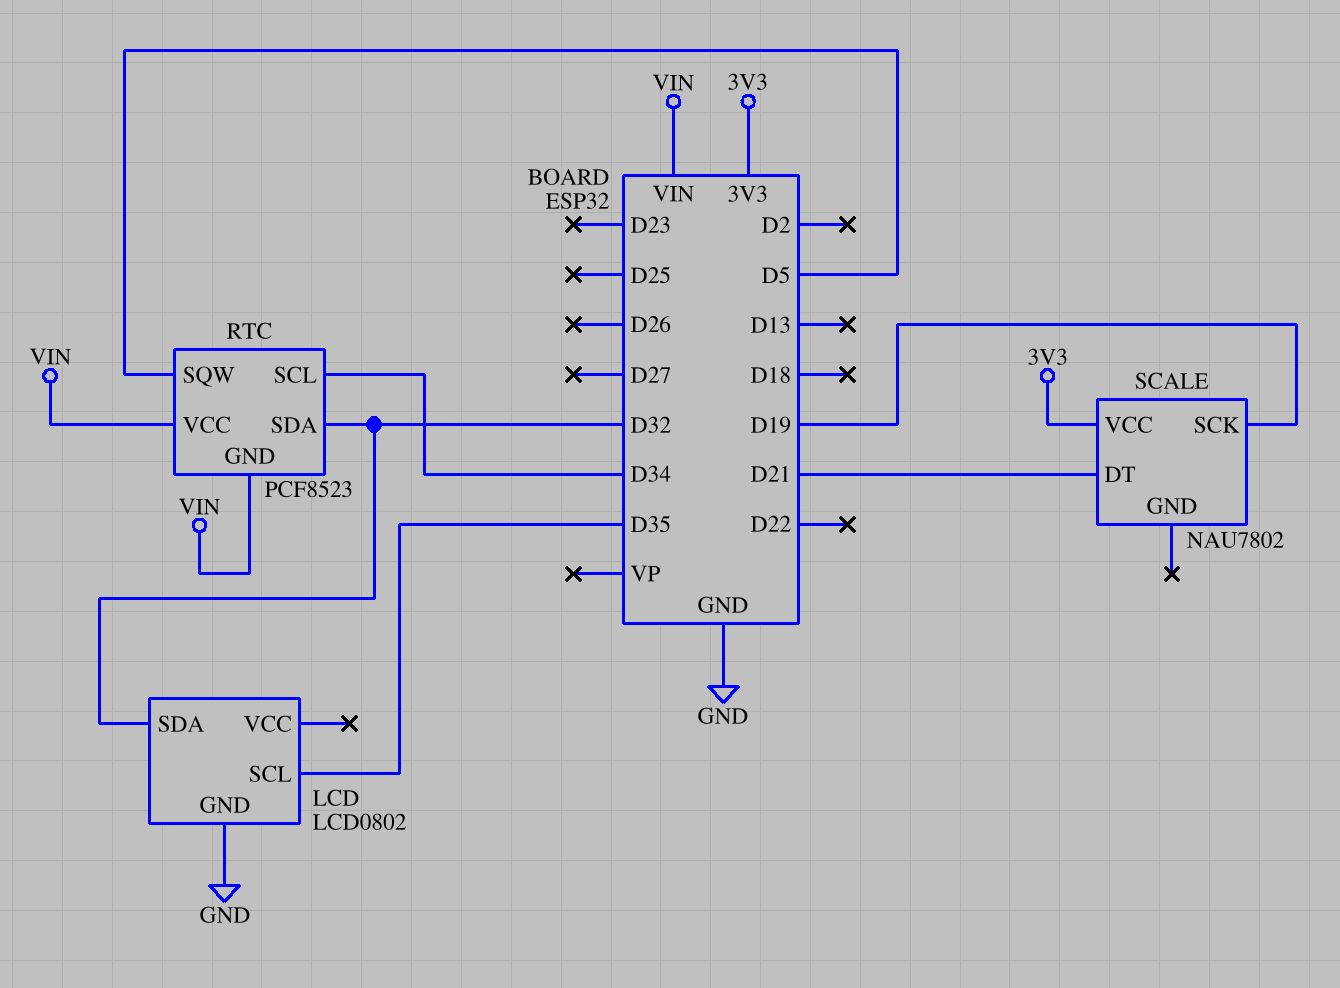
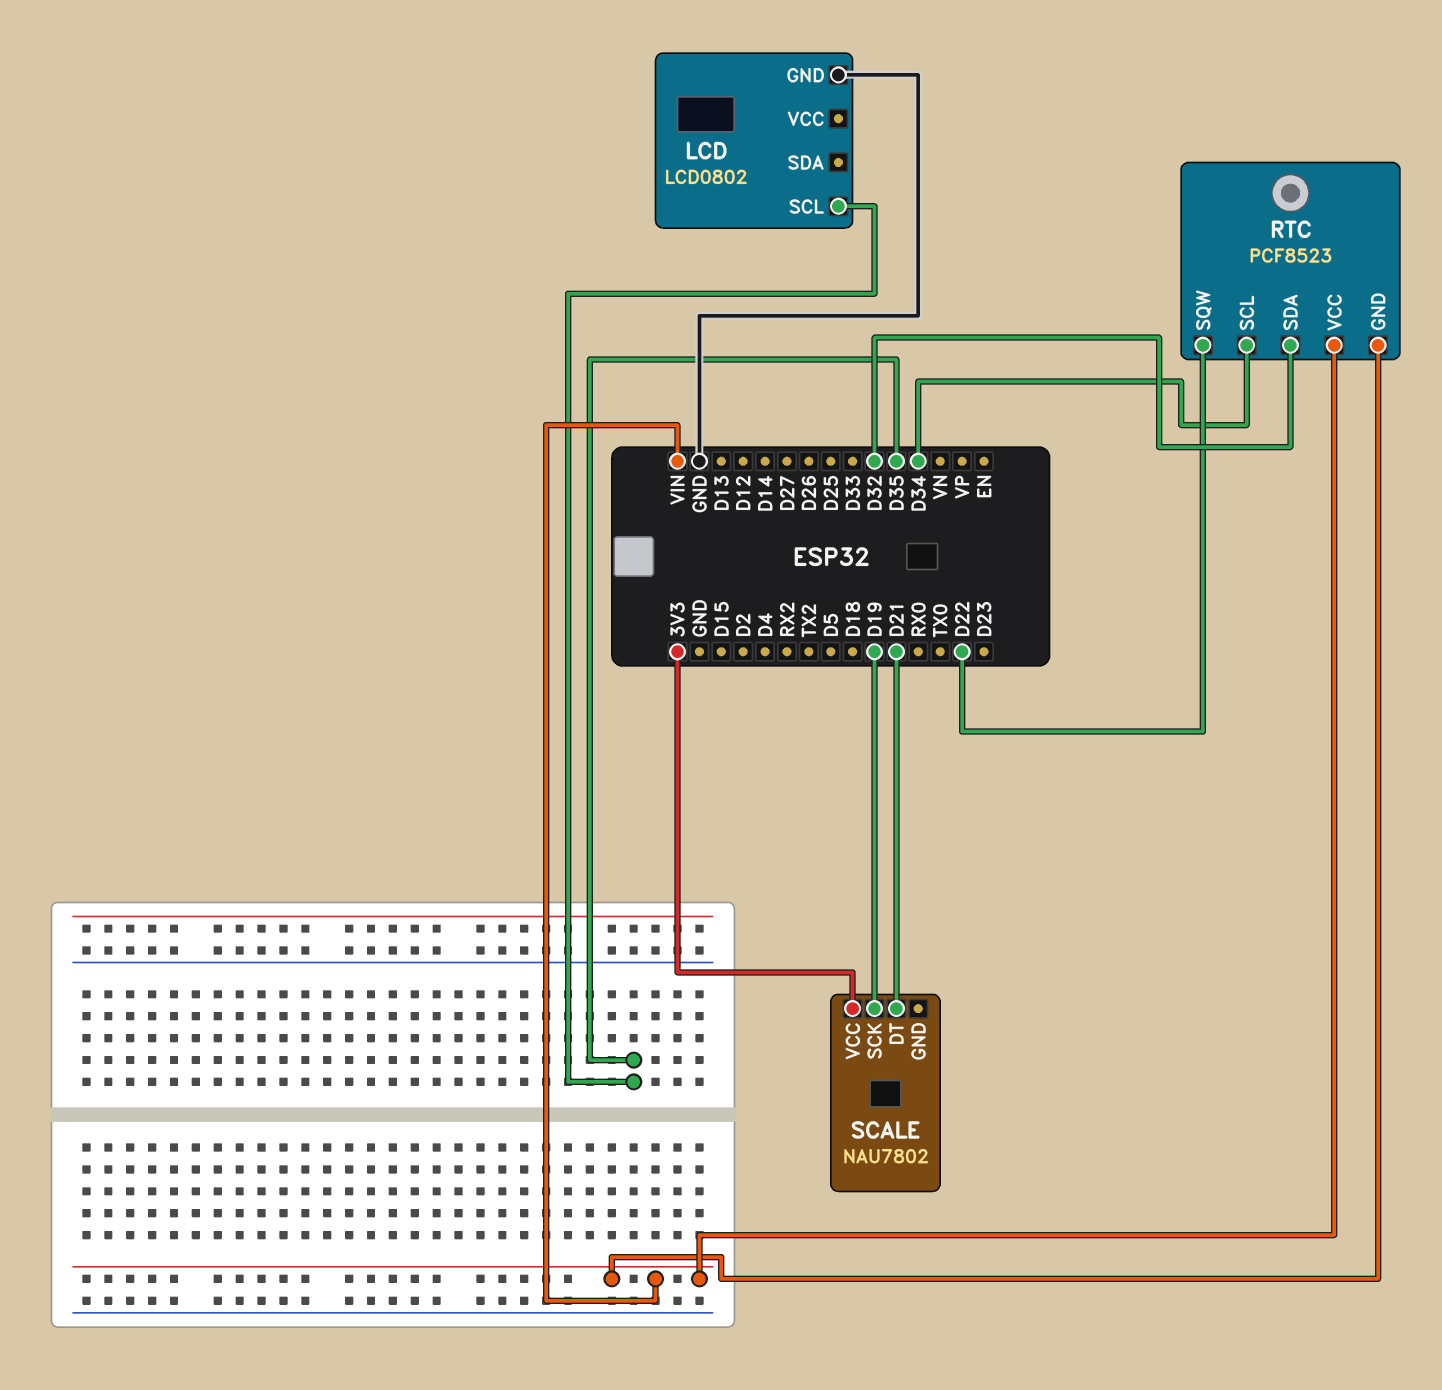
LCD pin SDA: D32 -> none
RTC pin SQW: D5 -> D22

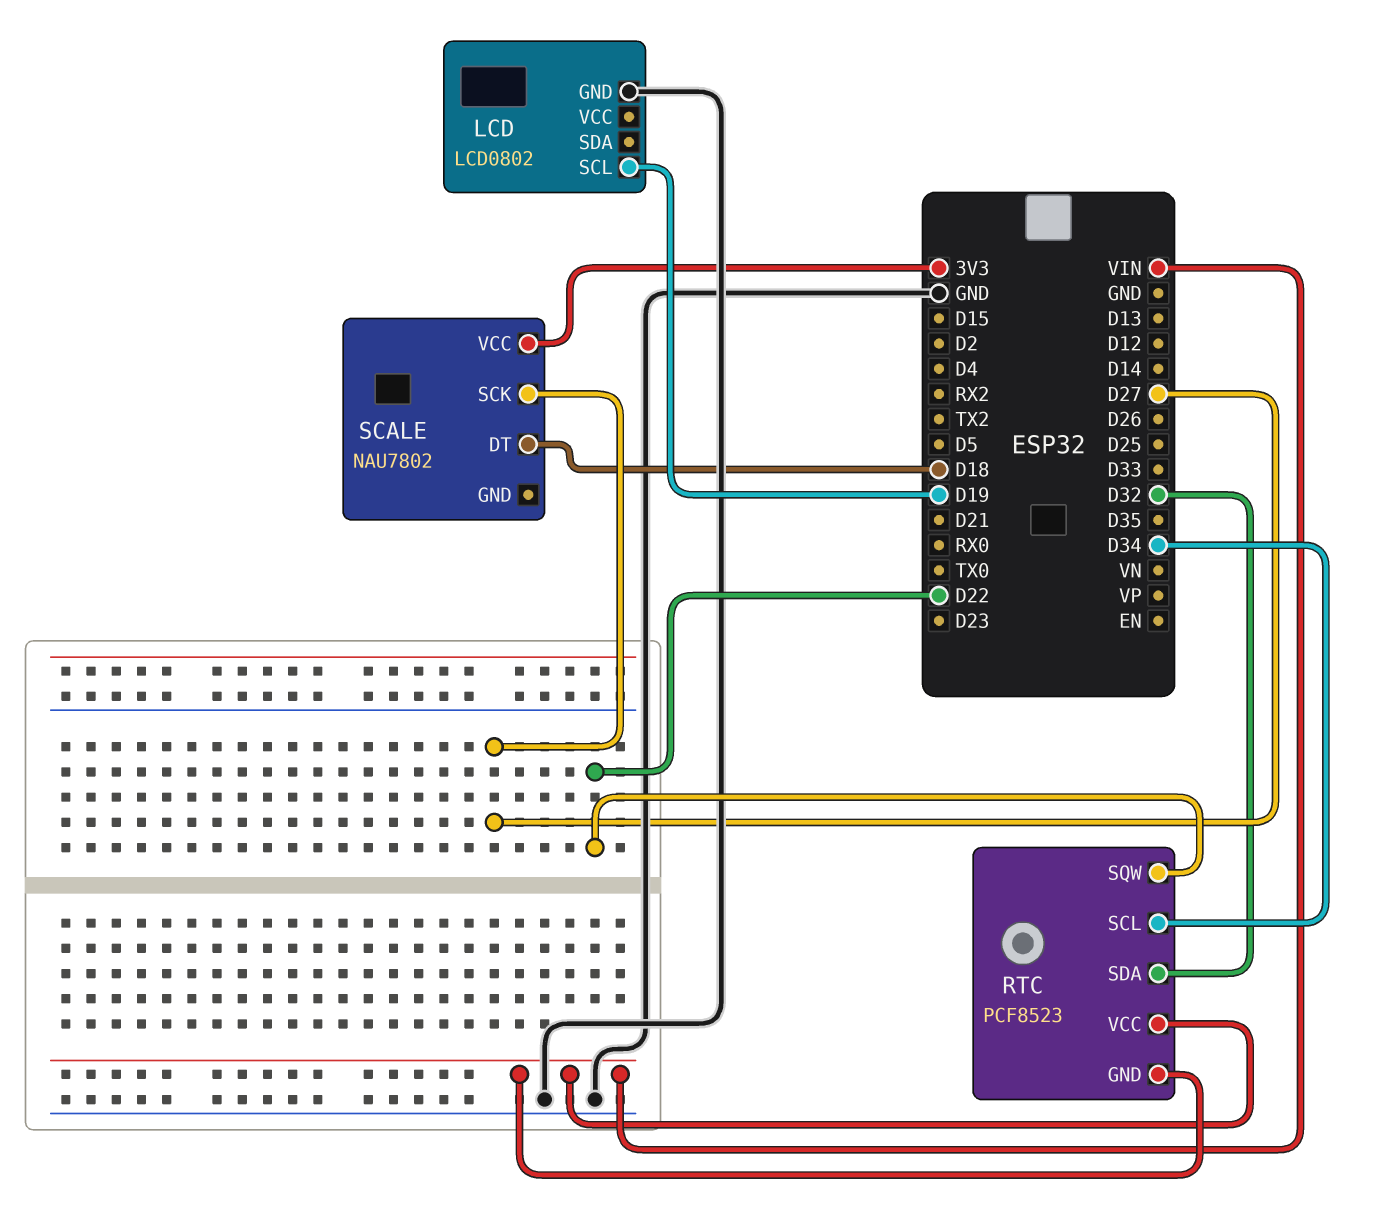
LCD pin SCL: D35 -> D19
SCALE pin DT: D21 -> D18
SCALE pin SCK: D19 -> D27

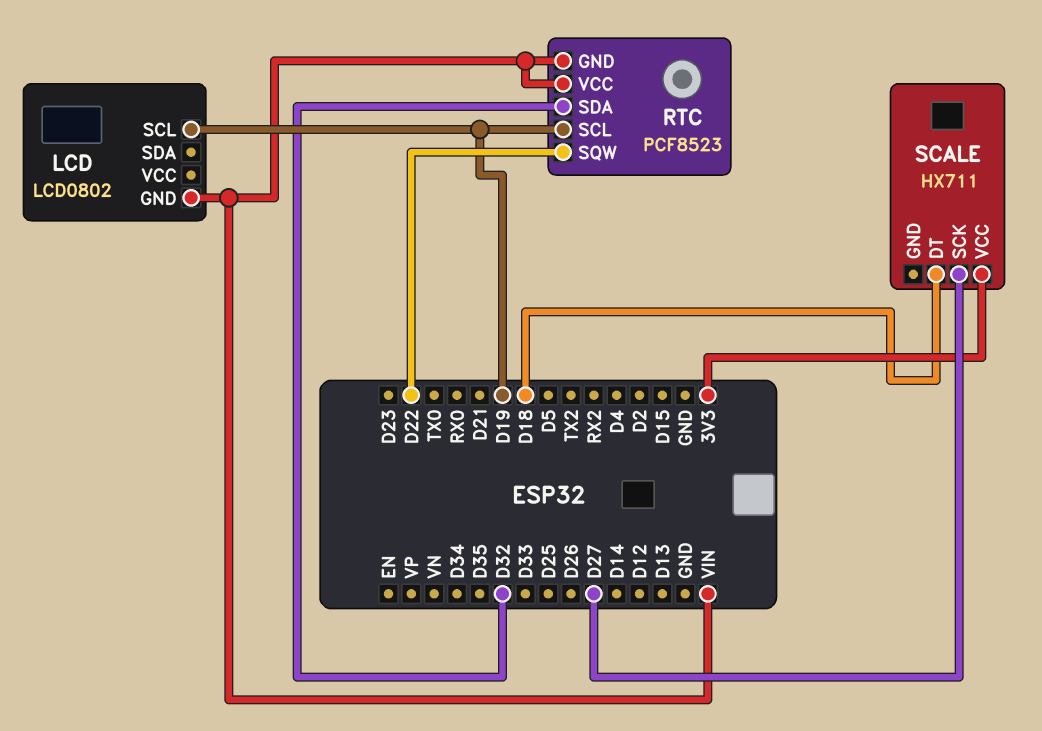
LCD pin GND: GND -> VIN
RTC pin SCL: D34 -> D19
SCALE: NAU7802 -> HX711

